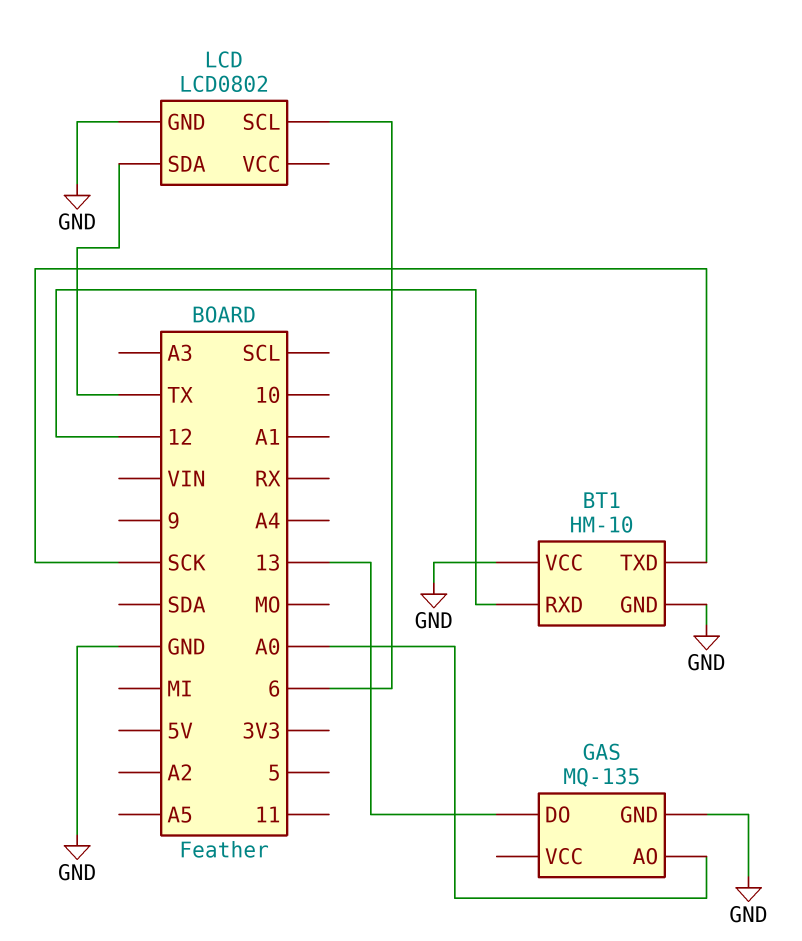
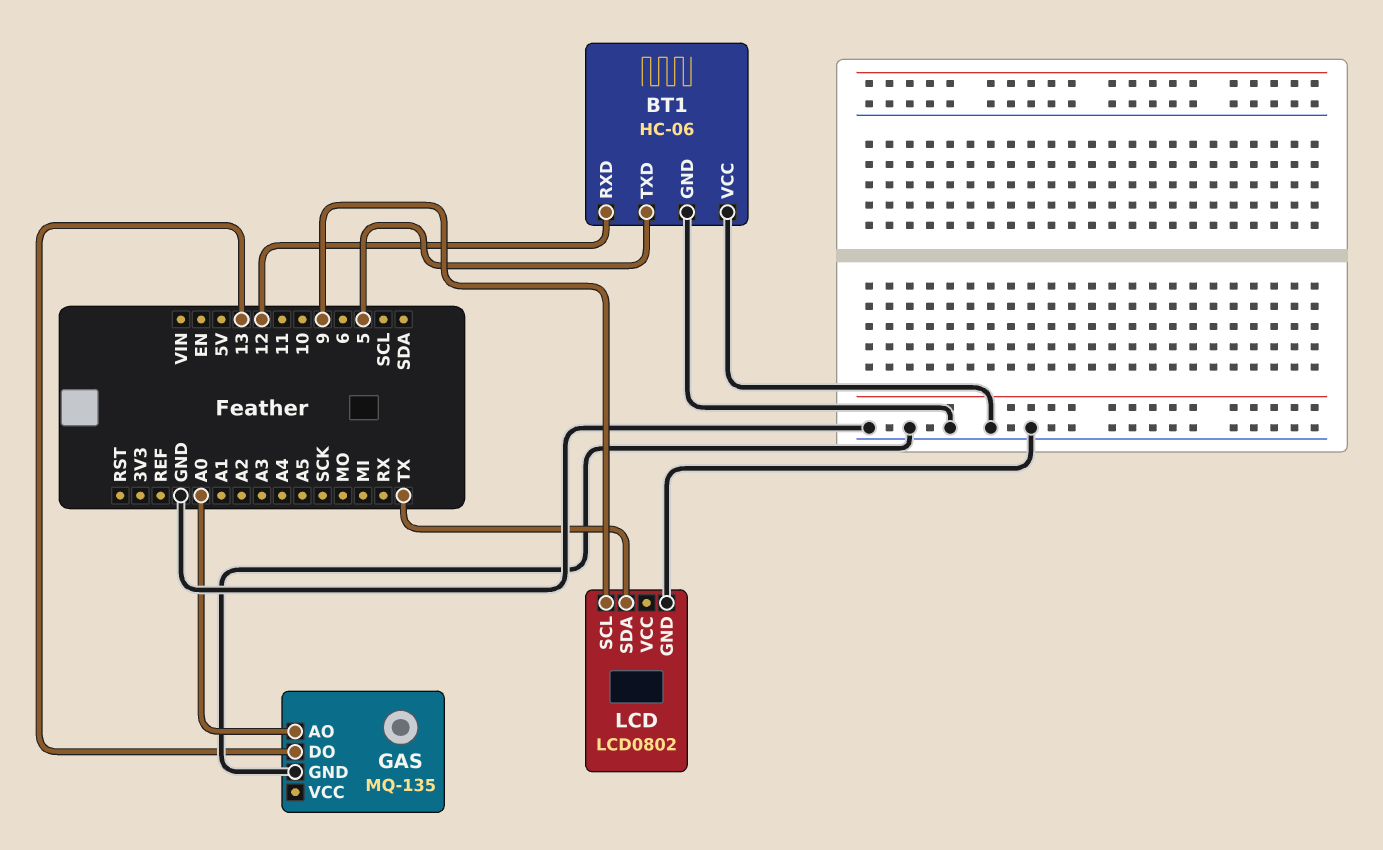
BT1: HM-10 -> HC-06
BT1 pin TXD: SCK -> 5
LCD pin SCL: 6 -> 9

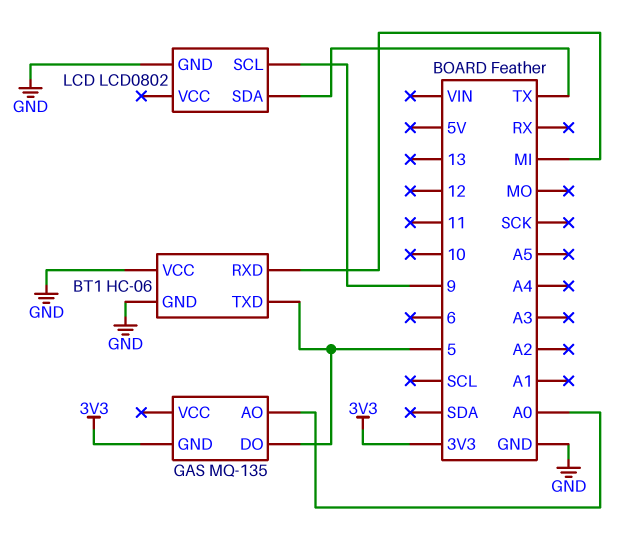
BT1 pin RXD: 12 -> MI
GAS pin DO: 13 -> 5
GAS pin GND: GND -> 3V3

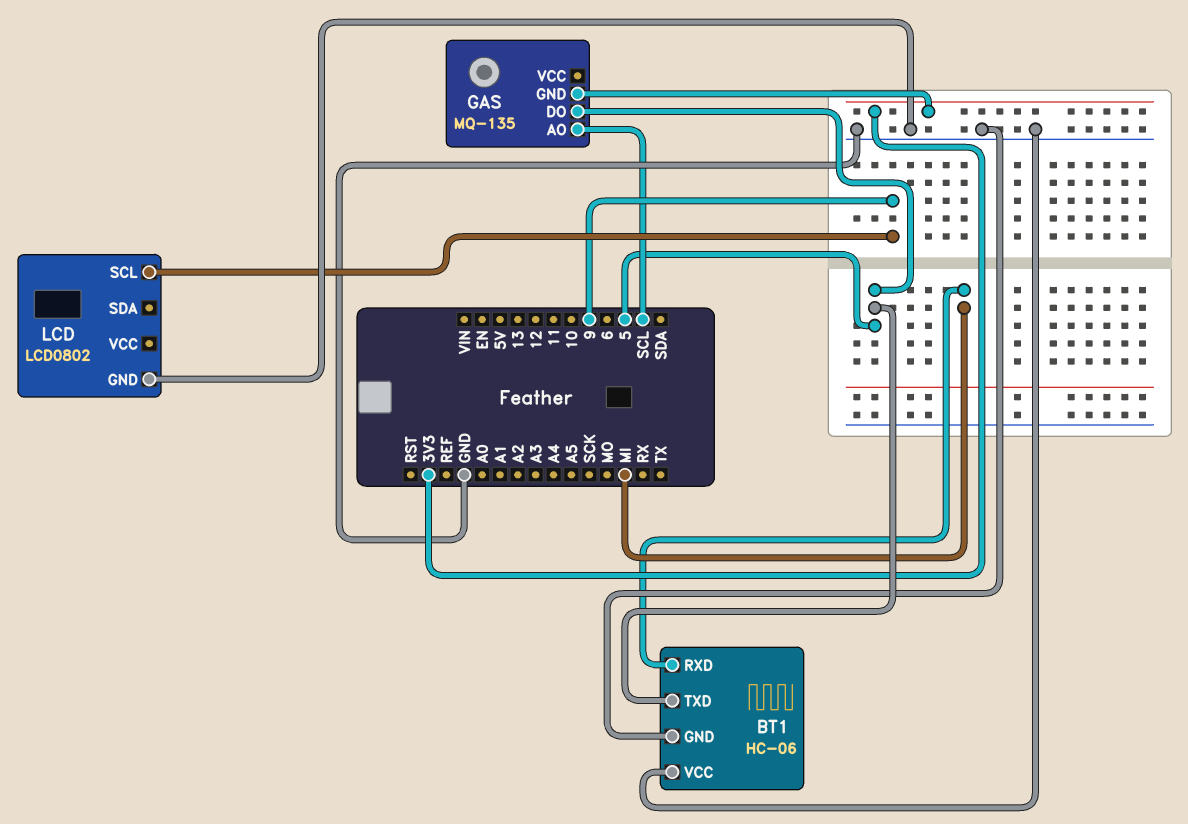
GAS pin AO: A0 -> SCL
LCD pin SDA: TX -> none

